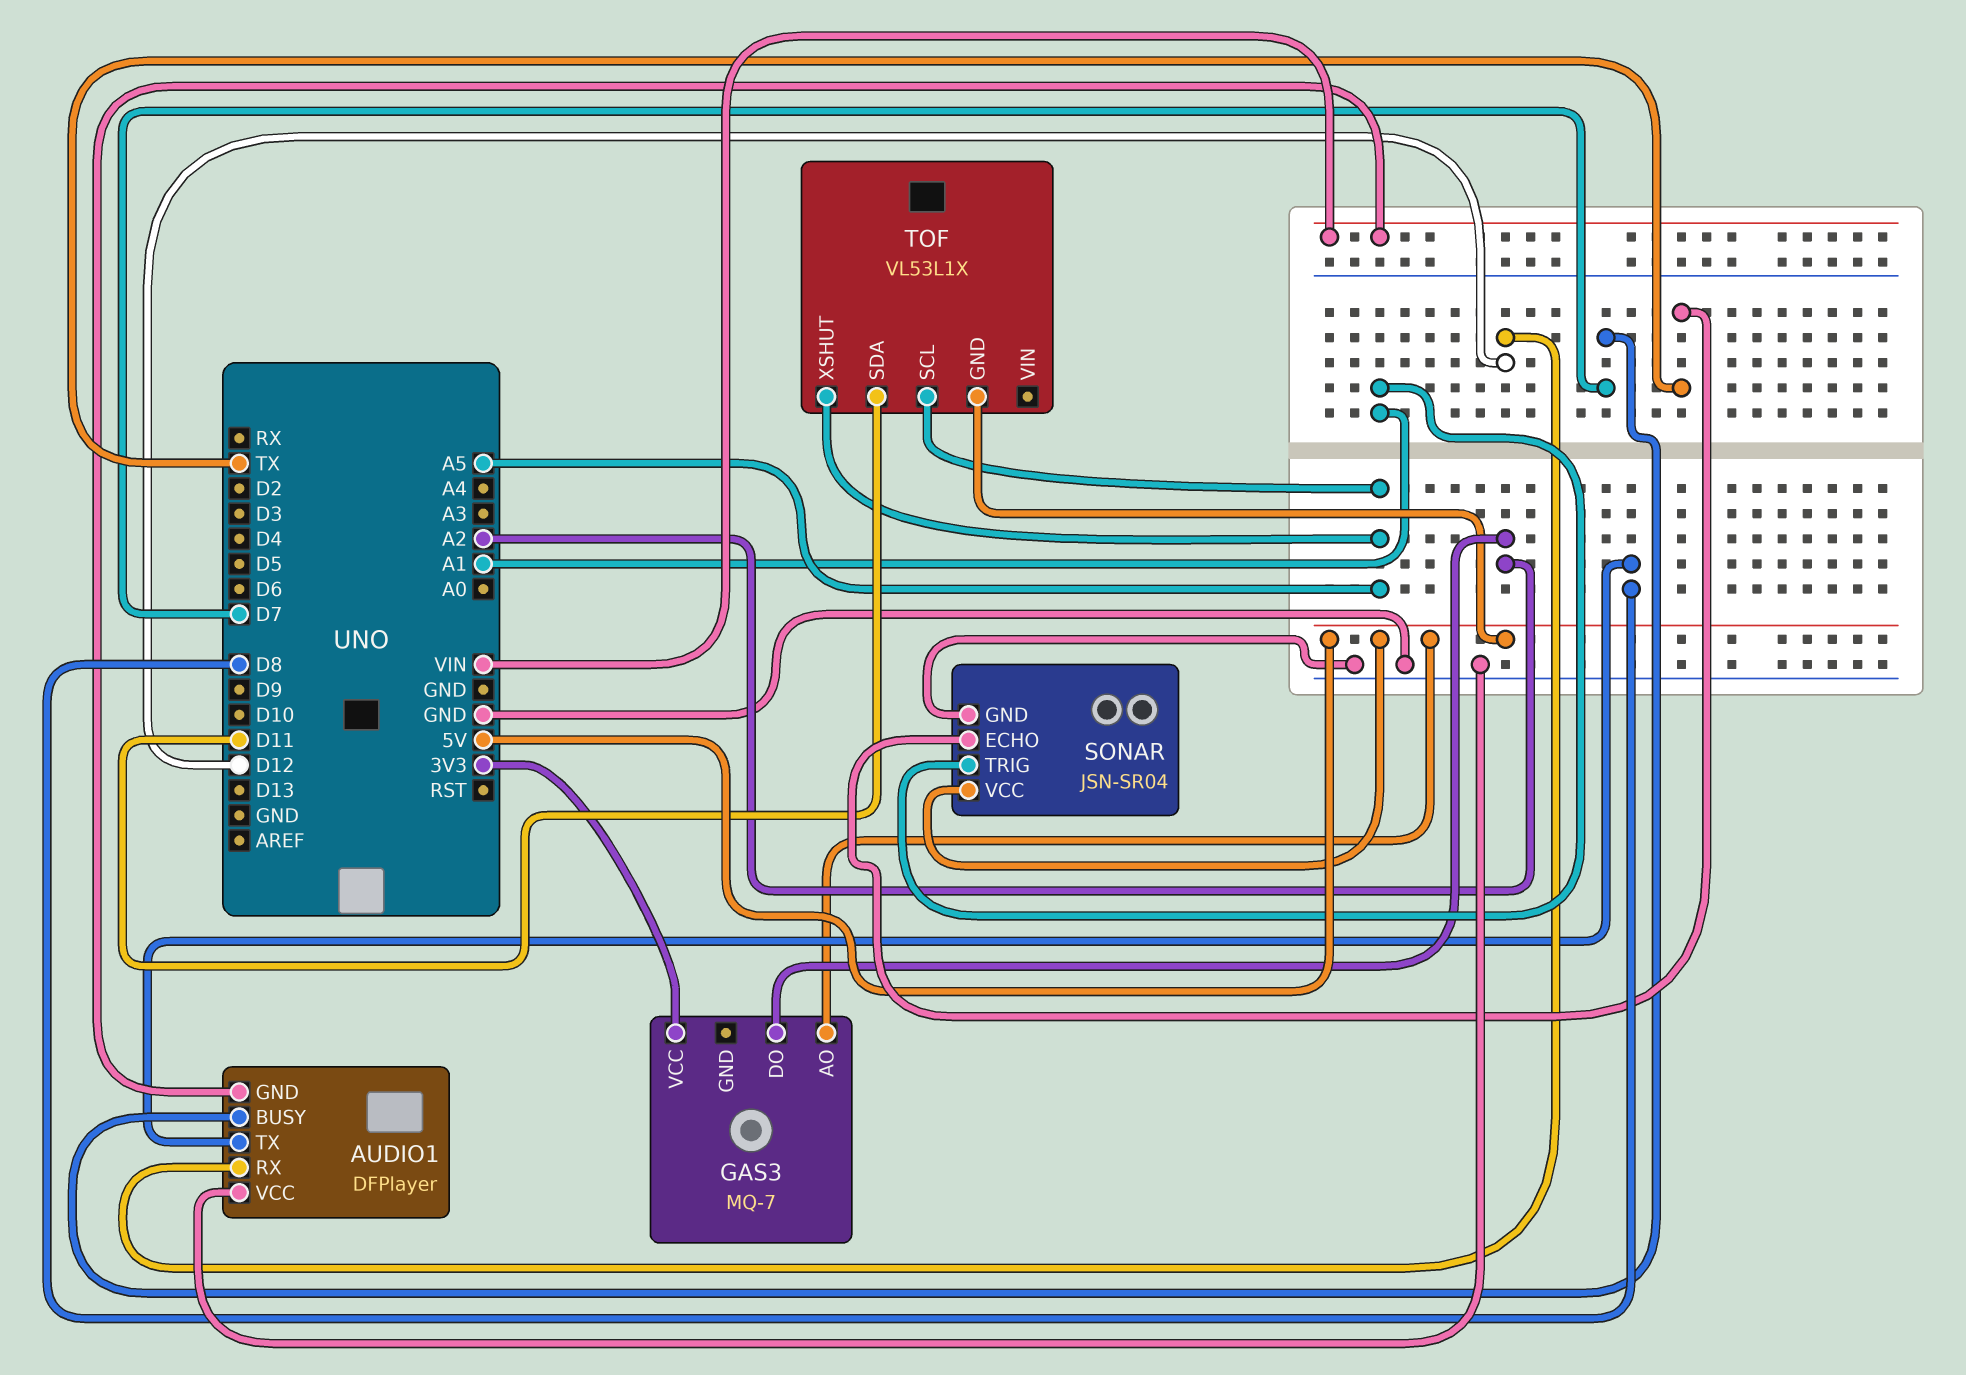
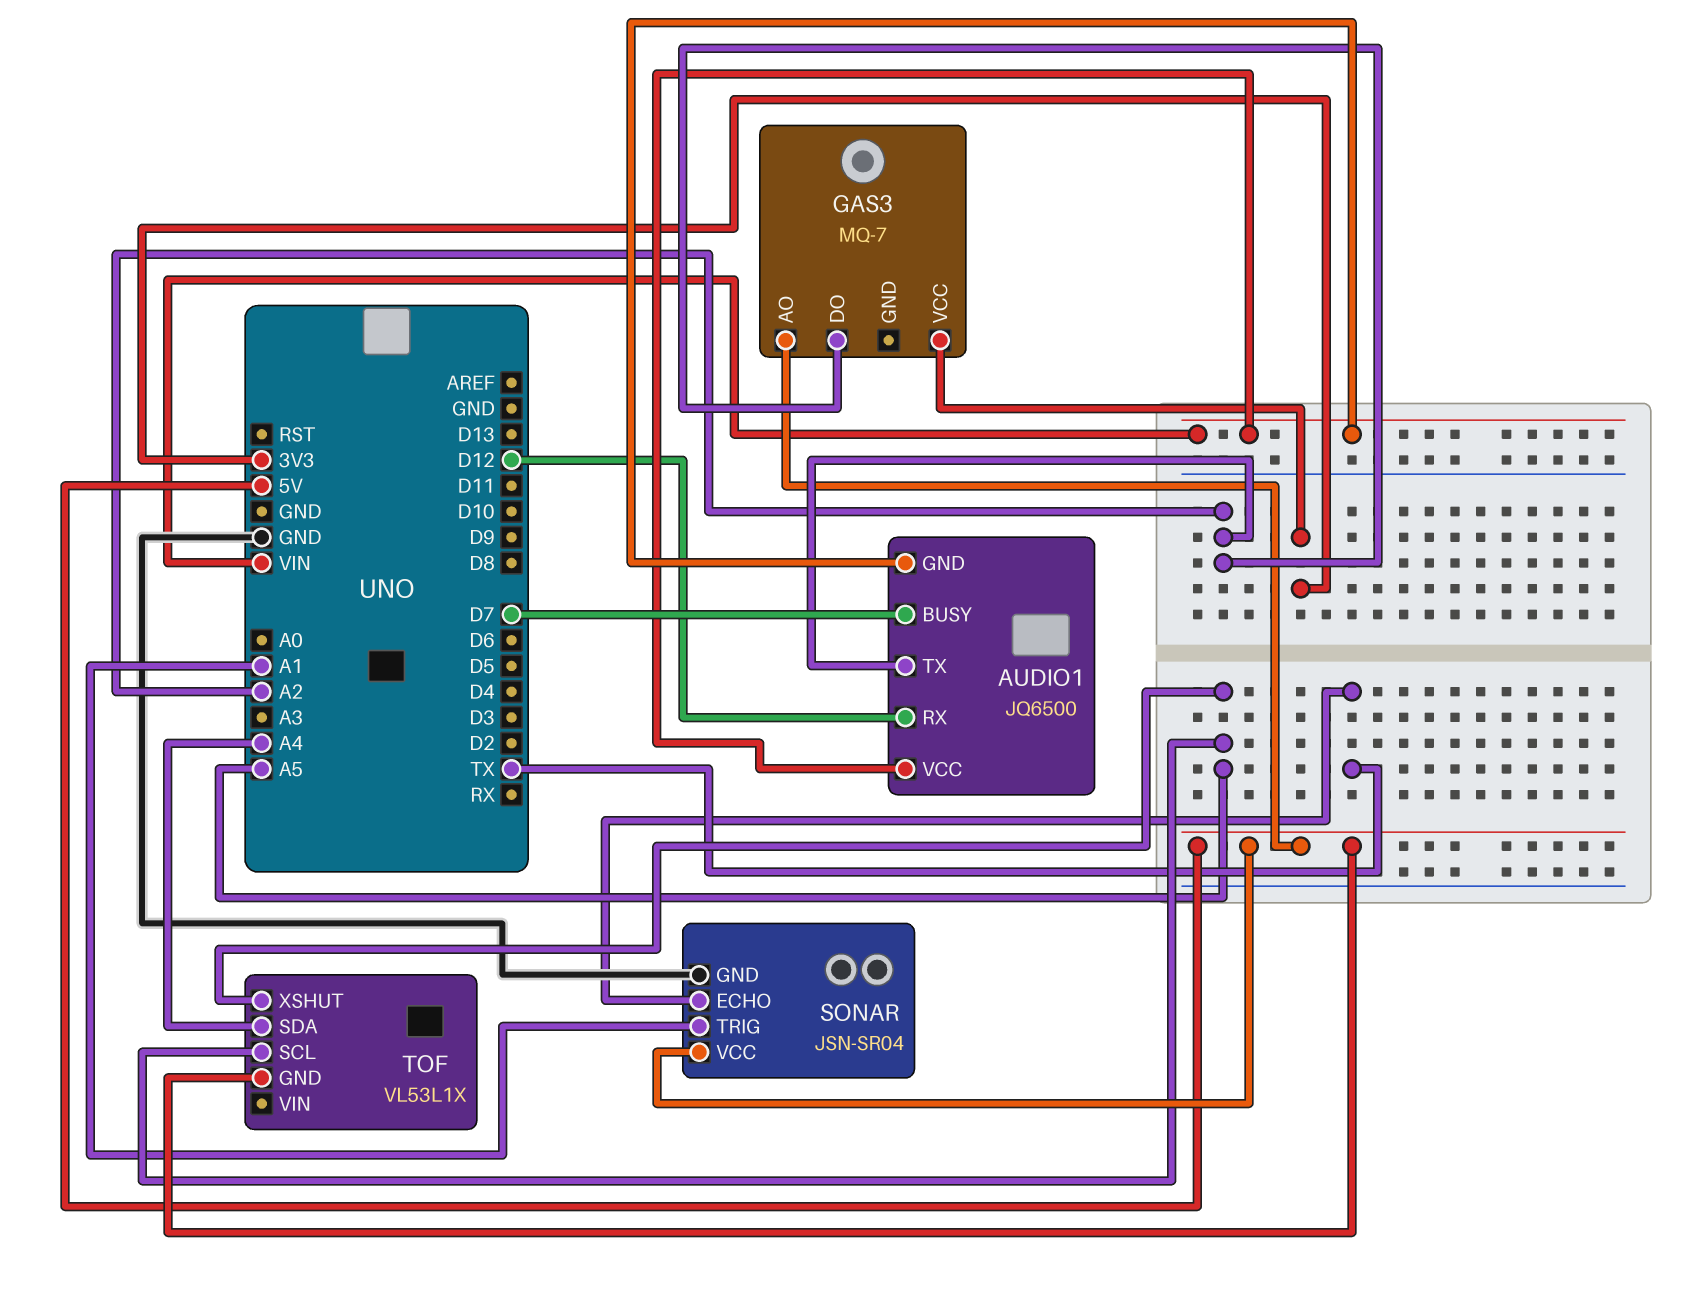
AUDIO1: DFPlayer -> JQ6500
AUDIO1 pin TX: D8 -> A2
AUDIO1 pin VCC: GND -> VIN
TOF pin SDA: D11 -> A4

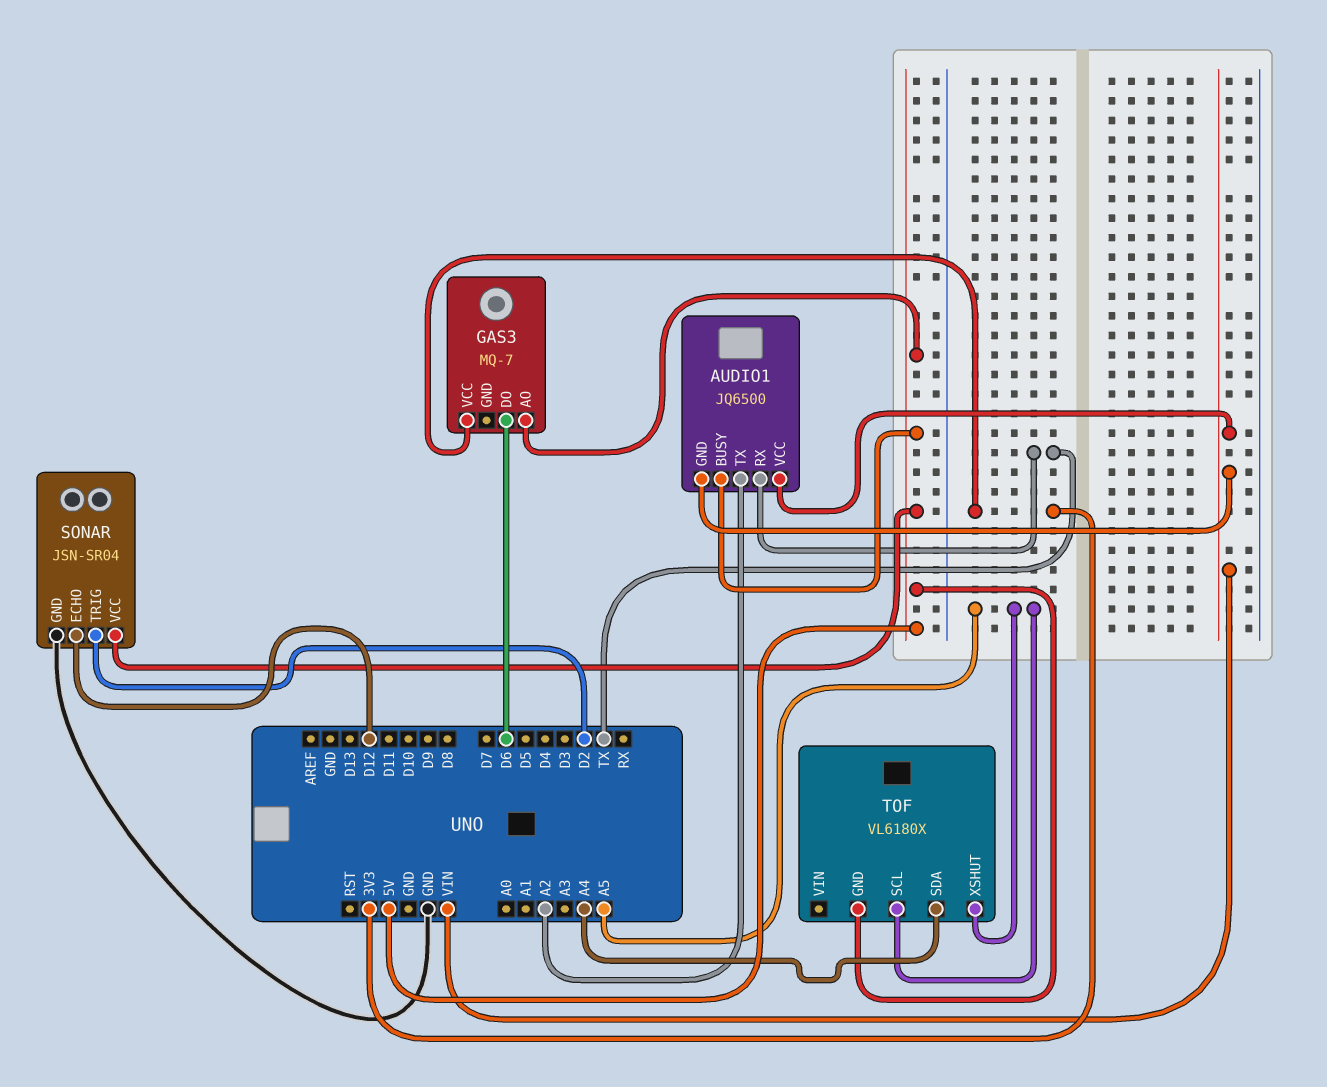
AUDIO1 pin BUSY: D7 -> 5V
AUDIO1 pin RX: D12 -> TX
GAS3 pin DO: A2 -> D6
SONAR pin ECHO: TX -> D12
SONAR pin TRIG: A1 -> D2
TOF: VL53L1X -> VL6180X

